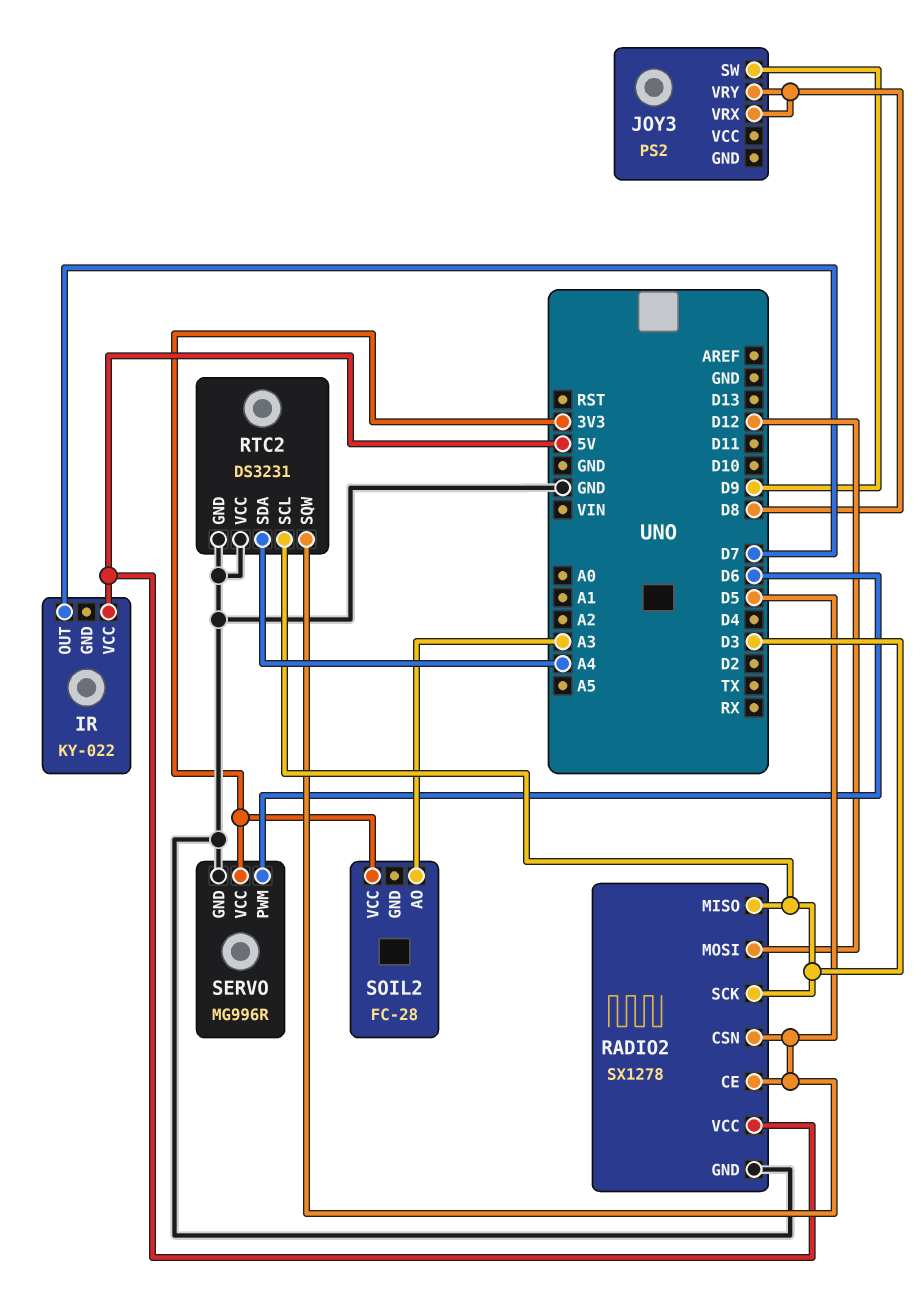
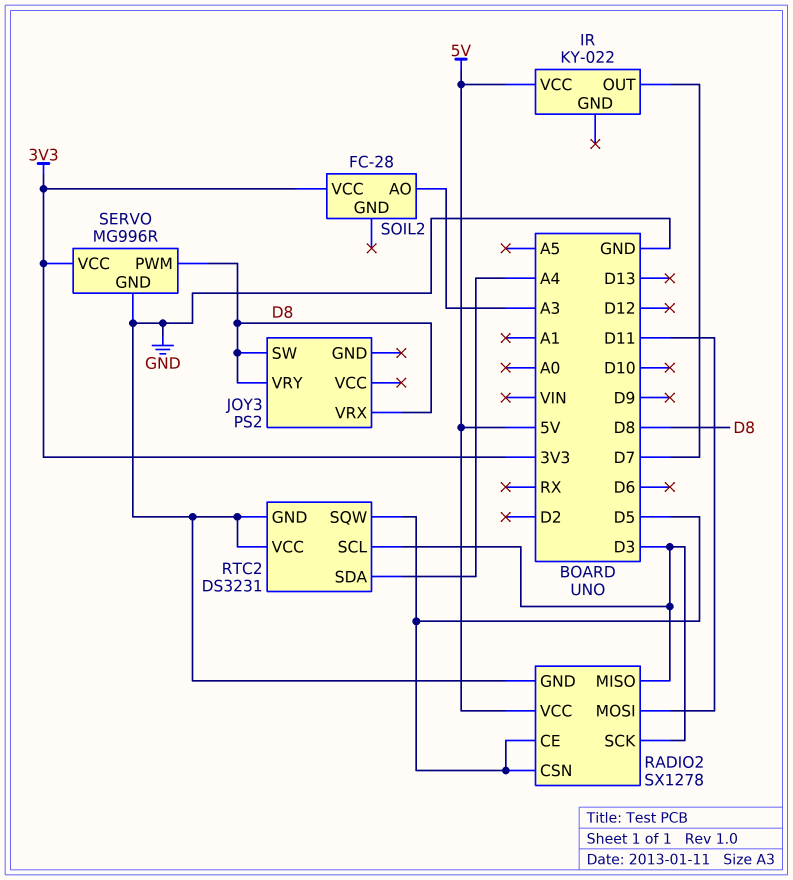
JOY3 pin SW: D9 -> D8
RADIO2 pin MOSI: D12 -> D11
SERVO pin PWM: D6 -> D8

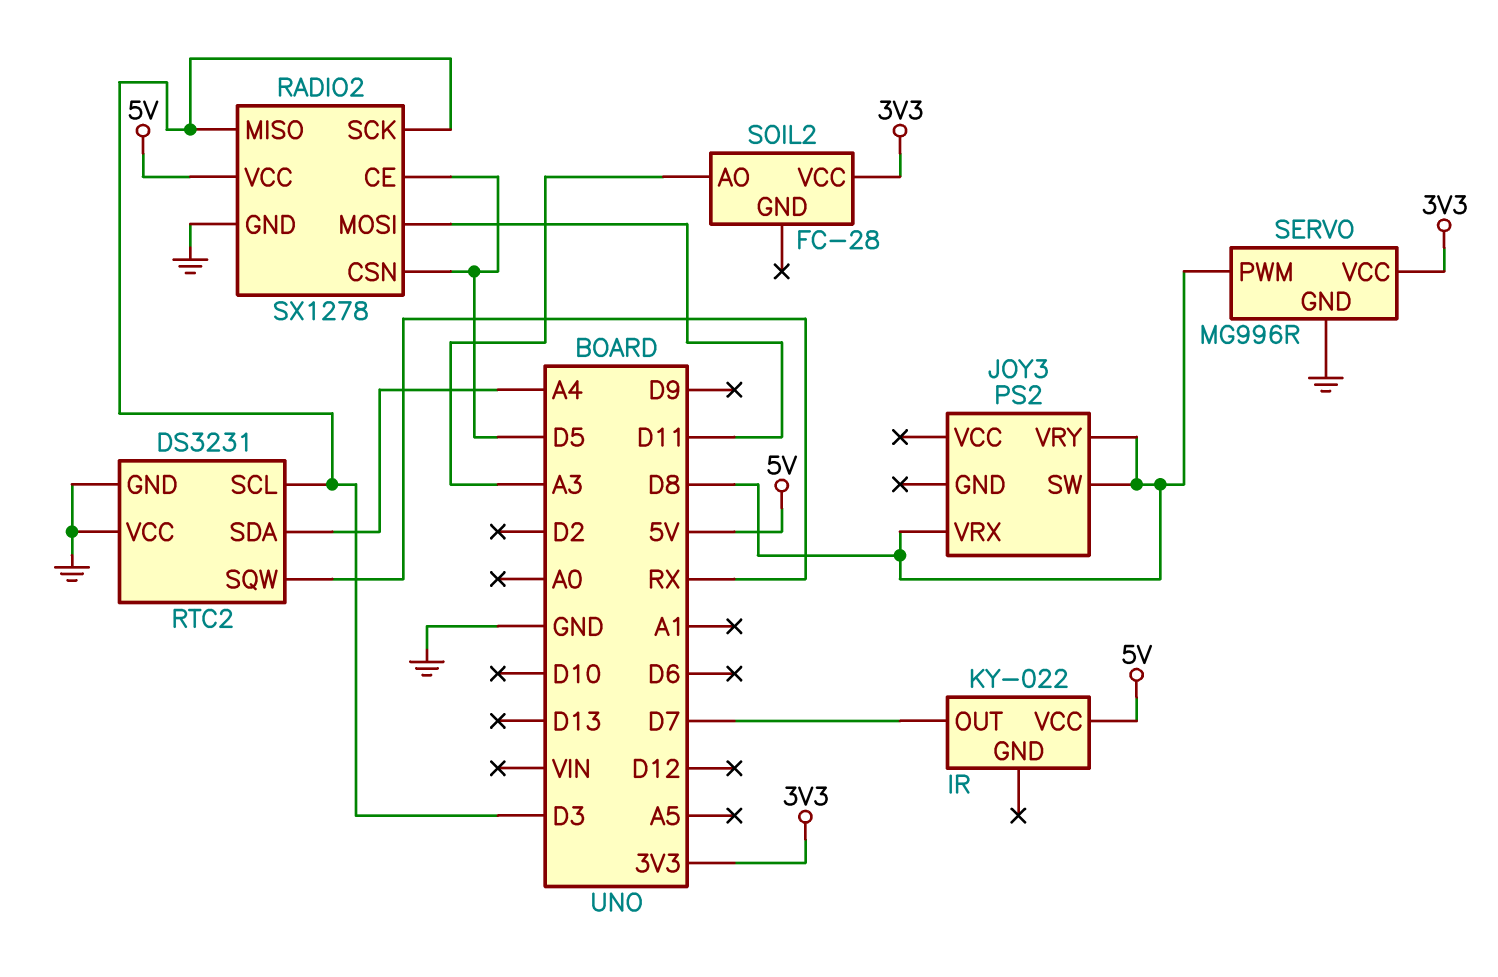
RTC2 pin SQW: D5 -> RX

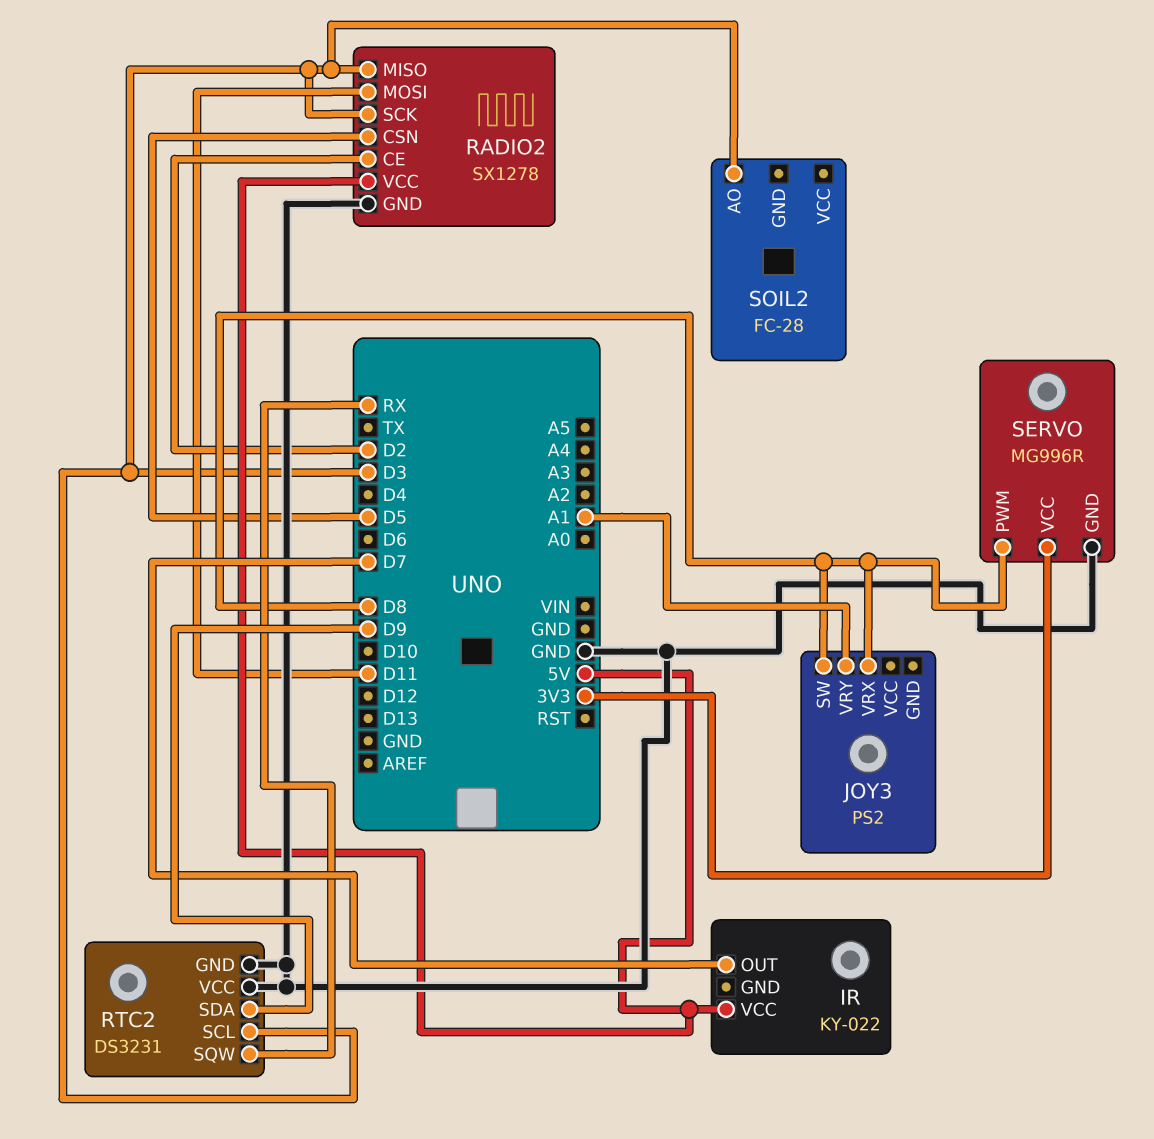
JOY3 pin VRY: D8 -> A1
RADIO2 pin CE: D5 -> D2
RTC2 pin SDA: A4 -> D9
SOIL2 pin AO: A3 -> D3
SOIL2 pin VCC: 3V3 -> none

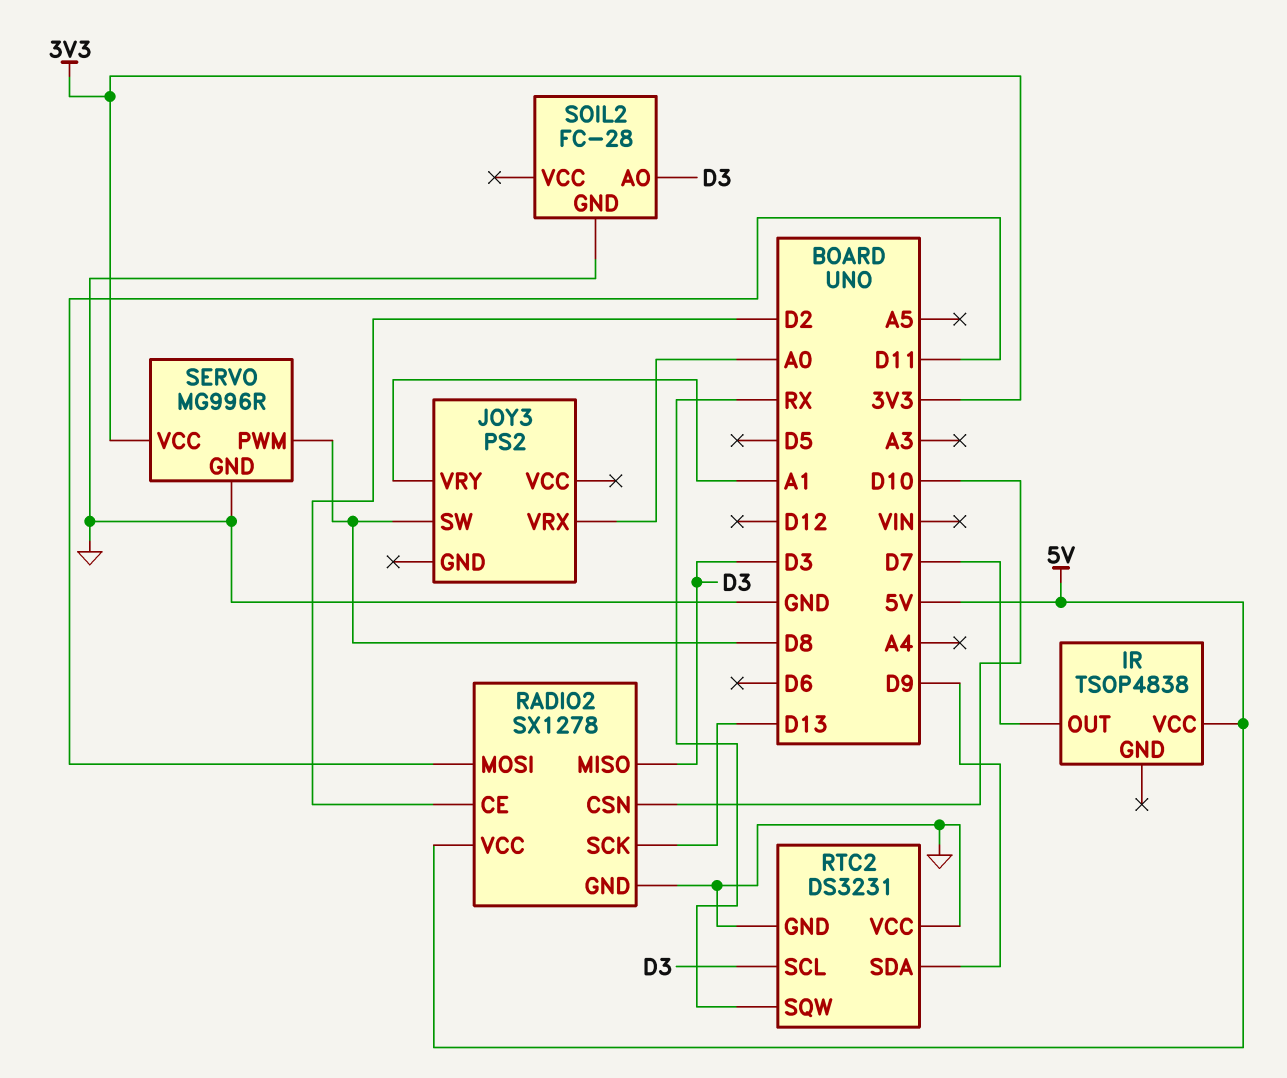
IR: KY-022 -> TSOP4838
JOY3 pin VRX: D8 -> A0
RADIO2 pin CSN: D5 -> D10
RADIO2 pin SCK: D3 -> D13
SOIL2 pin GND: none -> GND

